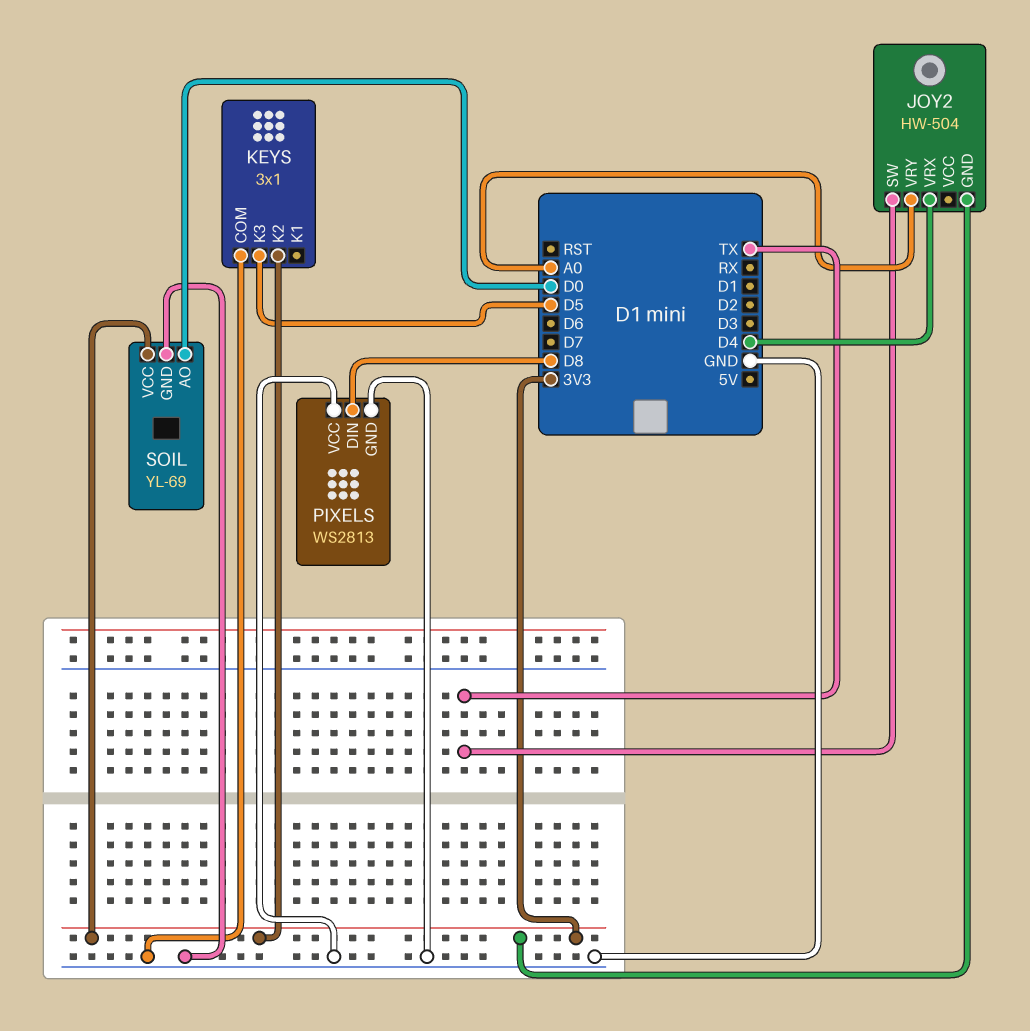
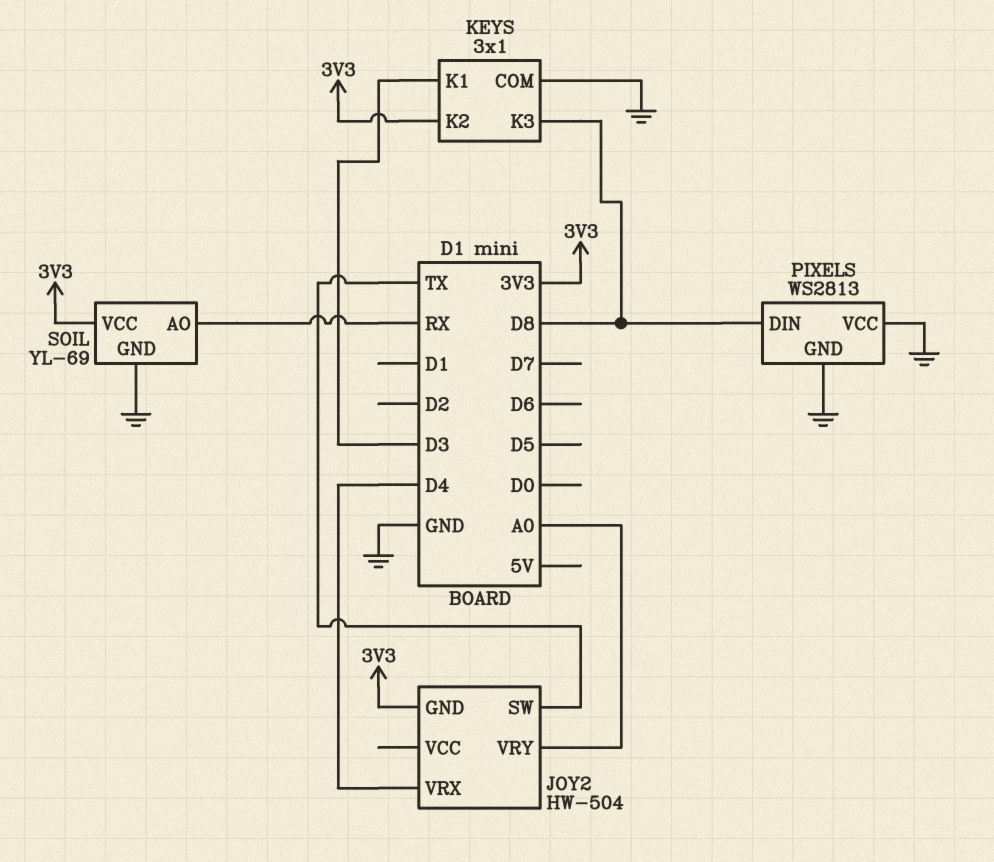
KEYS pin K1: none -> D3
KEYS pin K3: D5 -> D8
SOIL pin AO: D0 -> RX

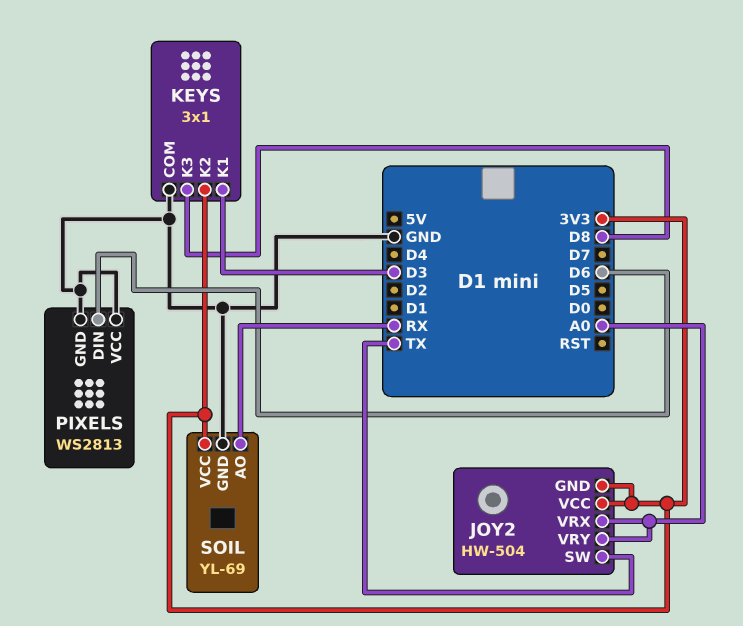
JOY2 pin VCC: none -> 3V3
JOY2 pin VRX: D4 -> A0
PIXELS pin DIN: D8 -> D6

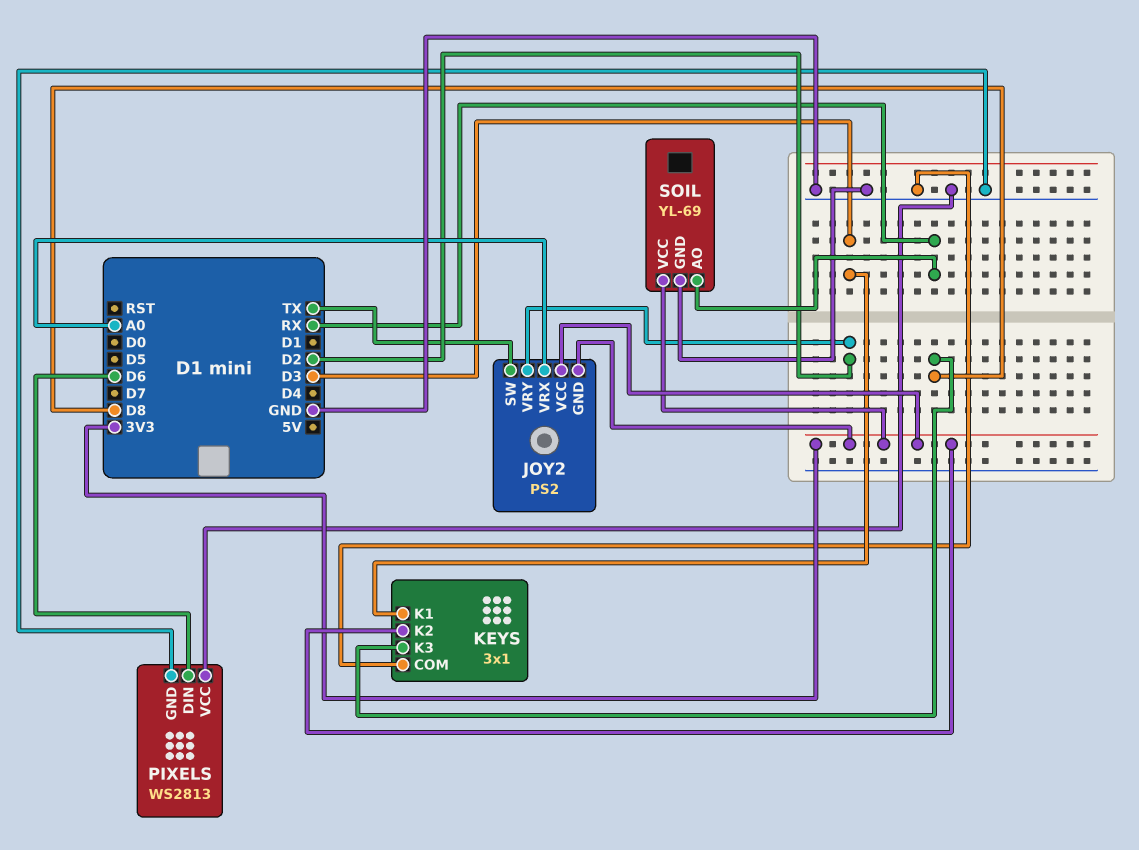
JOY2: HW-504 -> PS2
JOY2 pin VRY: A0 -> D2

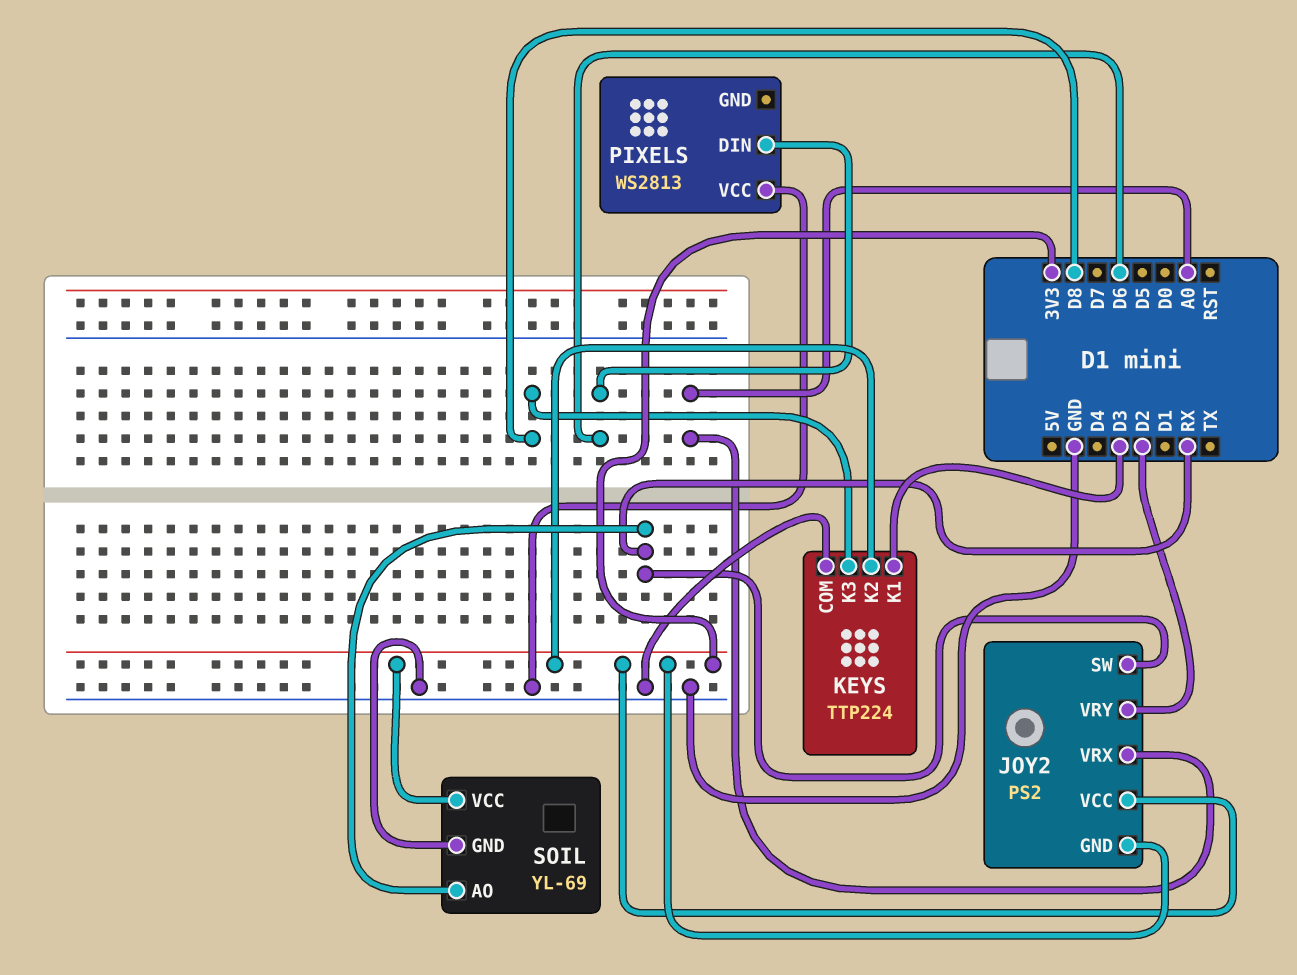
JOY2 pin SW: TX -> RX
KEYS: 3x1 -> TTP224
PIXELS pin GND: GND -> none

